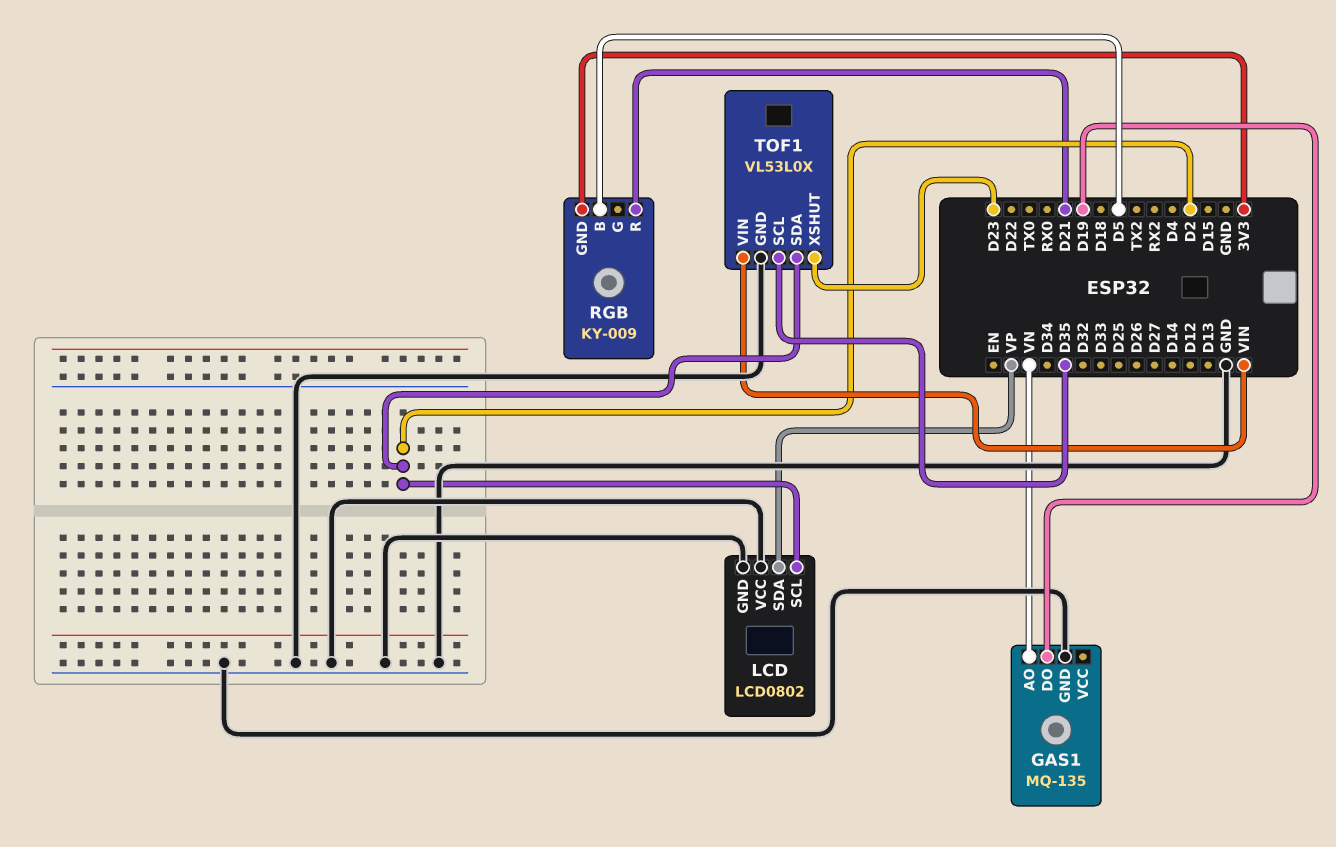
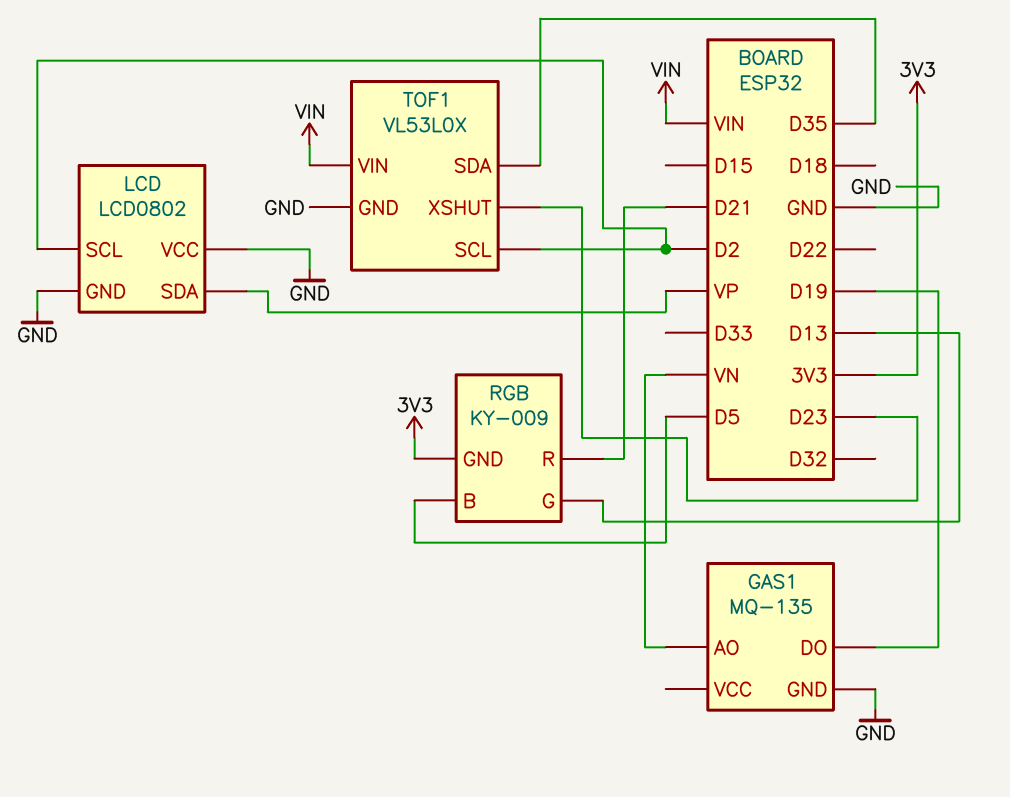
RGB pin G: none -> D13
TOF1 pin SCL: D35 -> D2
TOF1 pin SDA: D2 -> D35

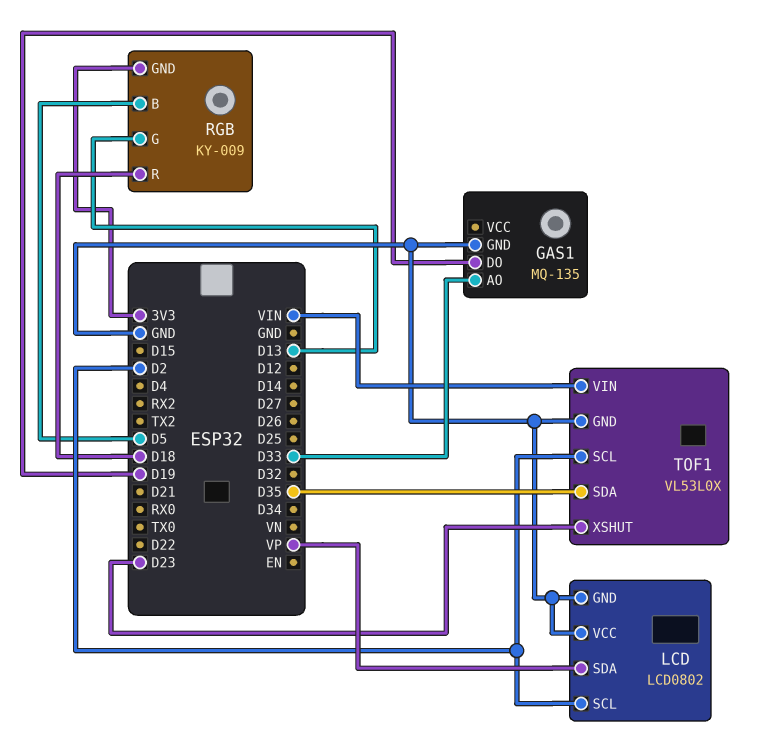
GAS1 pin AO: VN -> D33
RGB pin R: D21 -> D18

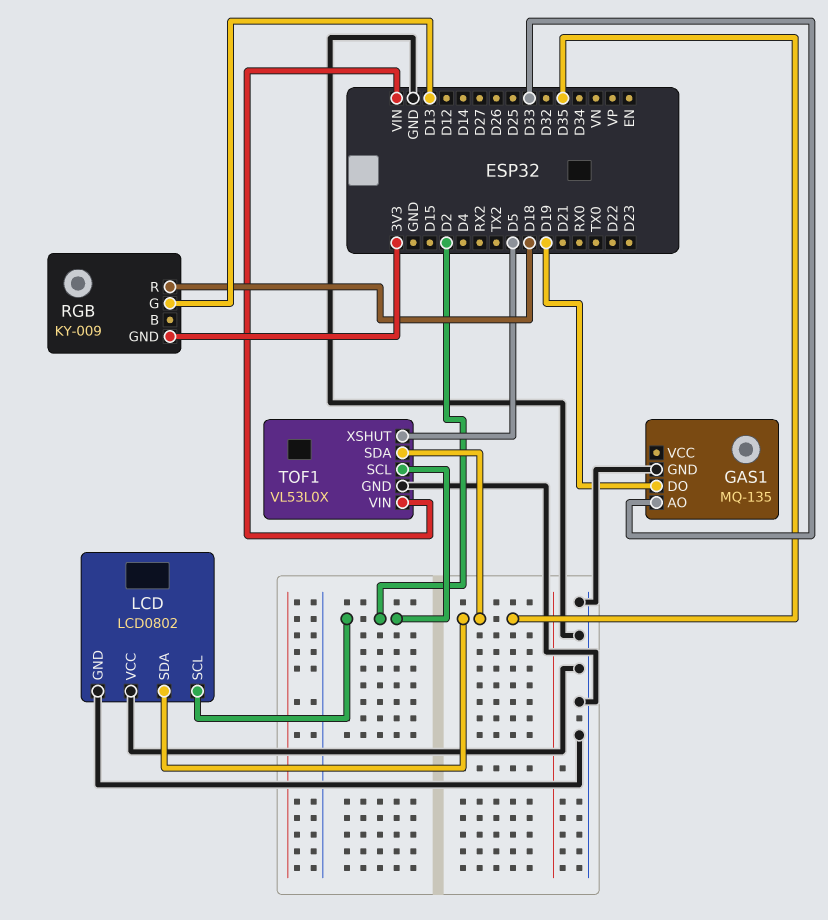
LCD pin SDA: VP -> D35
RGB pin B: D5 -> none
TOF1 pin XSHUT: D23 -> D5

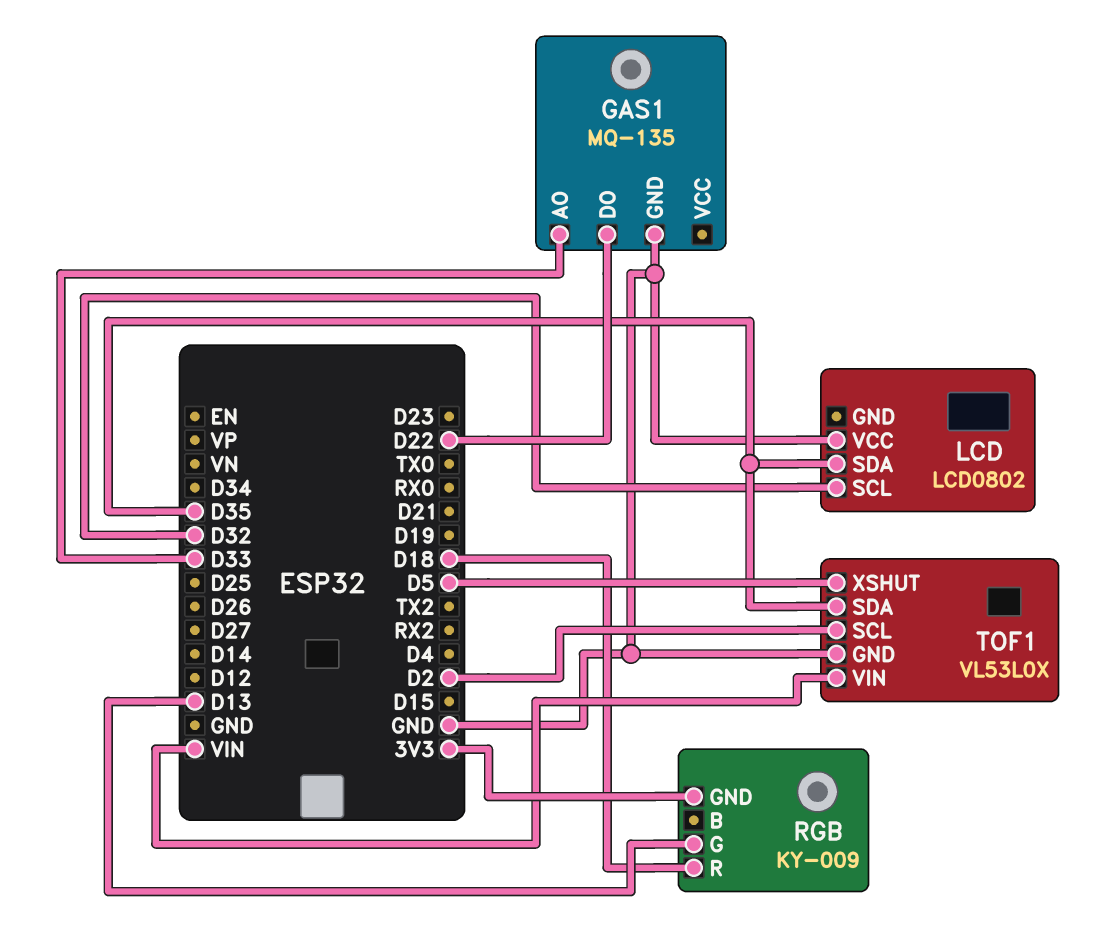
GAS1 pin DO: D19 -> D22
LCD pin GND: GND -> none
LCD pin SCL: D2 -> D32

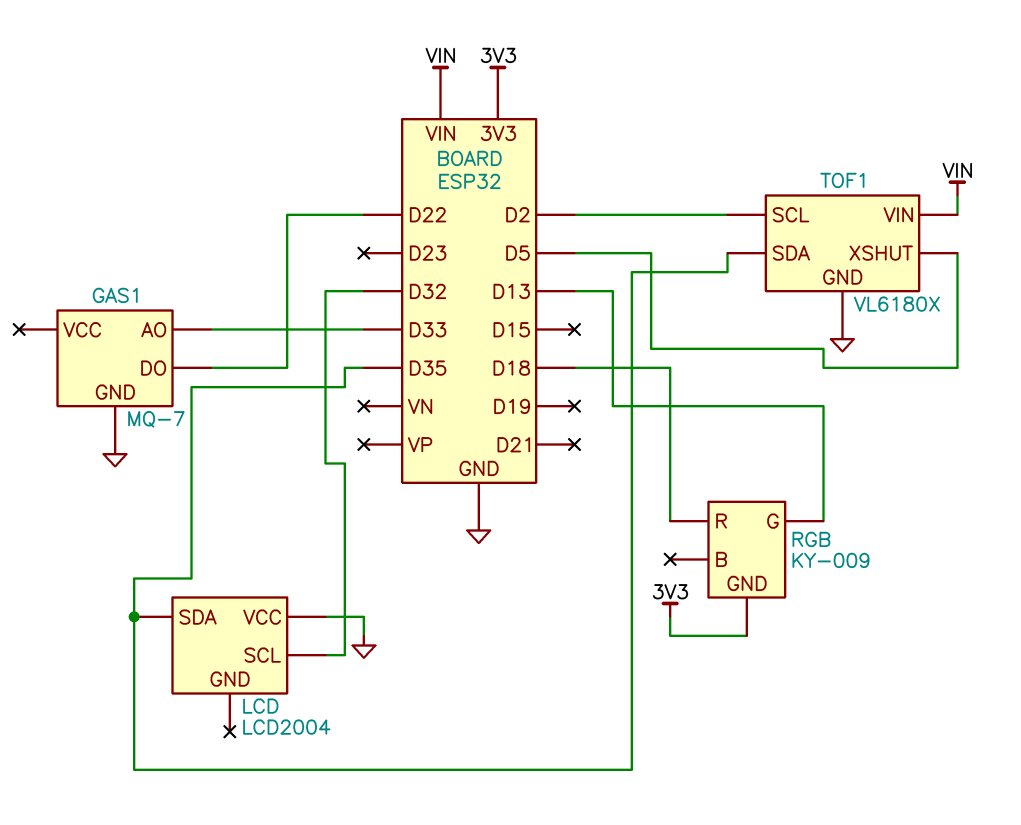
GAS1: MQ-135 -> MQ-7
LCD: LCD0802 -> LCD2004
TOF1: VL53L0X -> VL6180X

